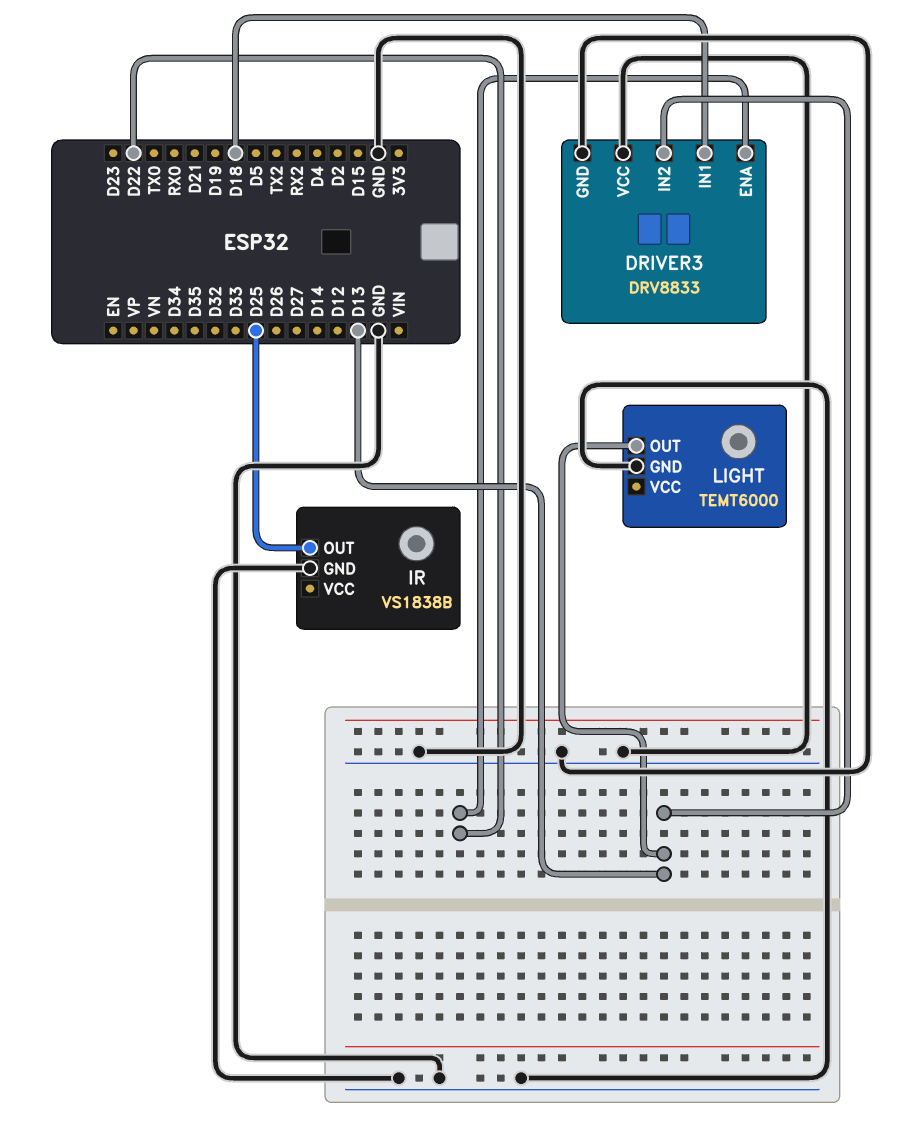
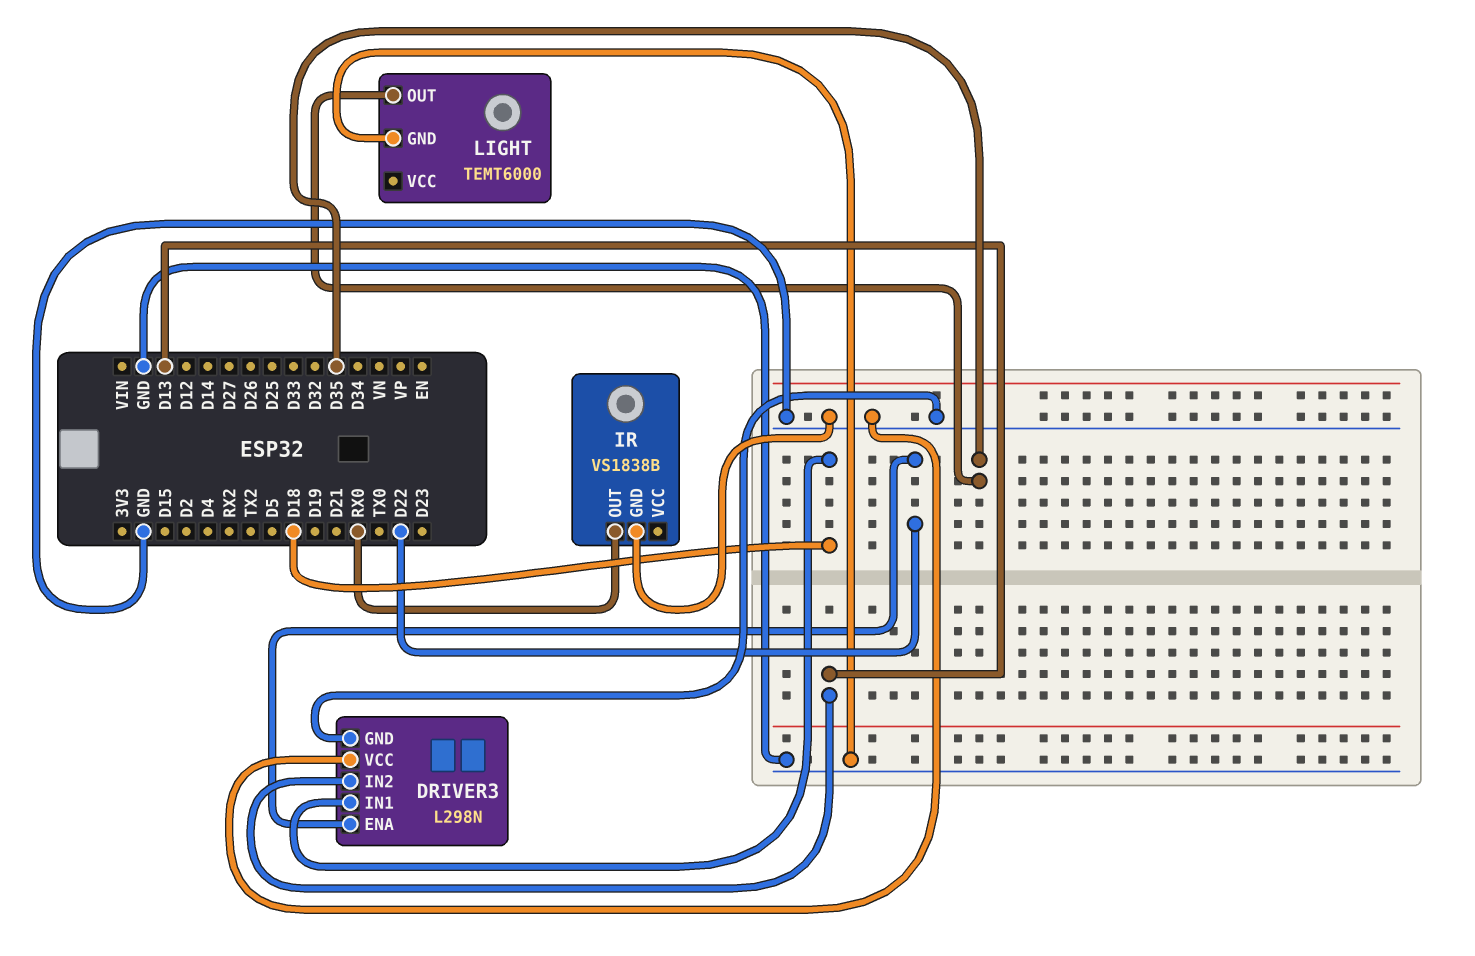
DRIVER3: DRV8833 -> L298N
IR pin OUT: D25 -> RX0
LIGHT pin OUT: D13 -> D35

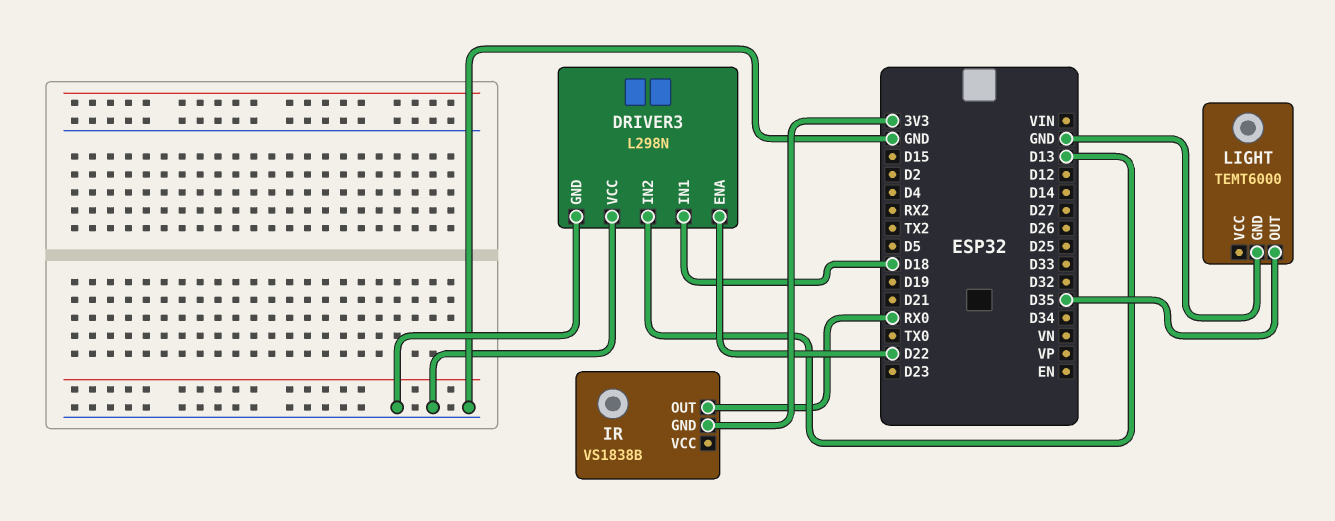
IR pin GND: GND -> 3V3

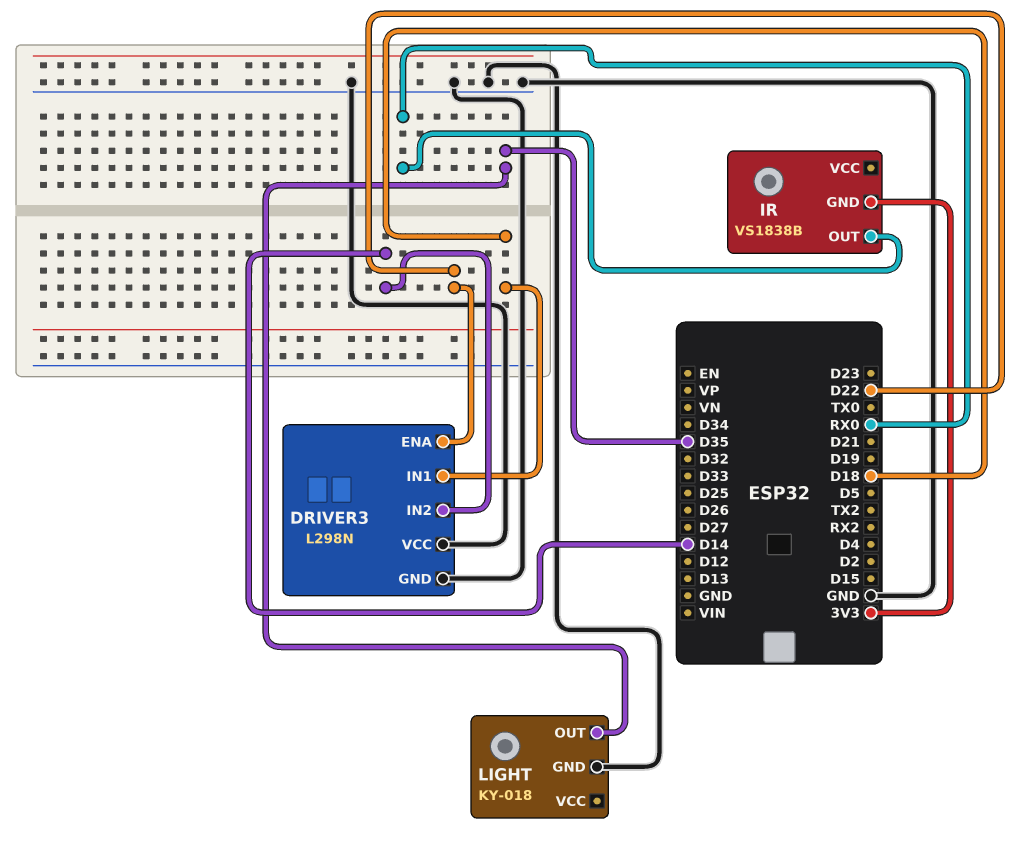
DRIVER3 pin IN2: D13 -> D14
LIGHT: TEMT6000 -> KY-018

